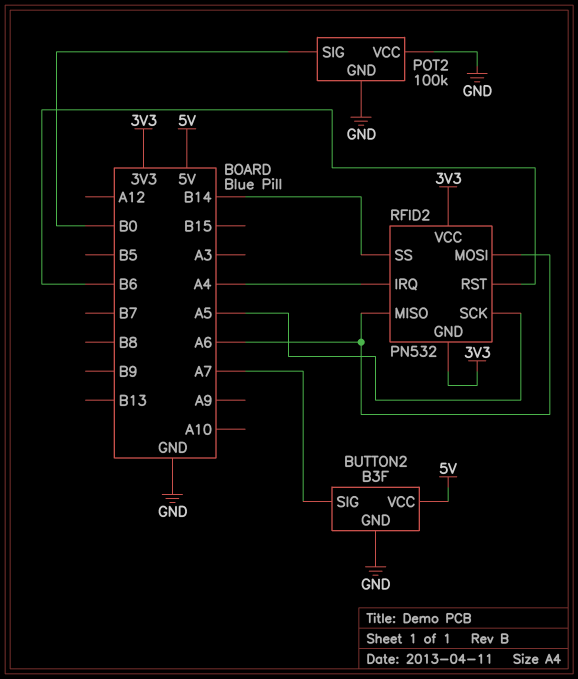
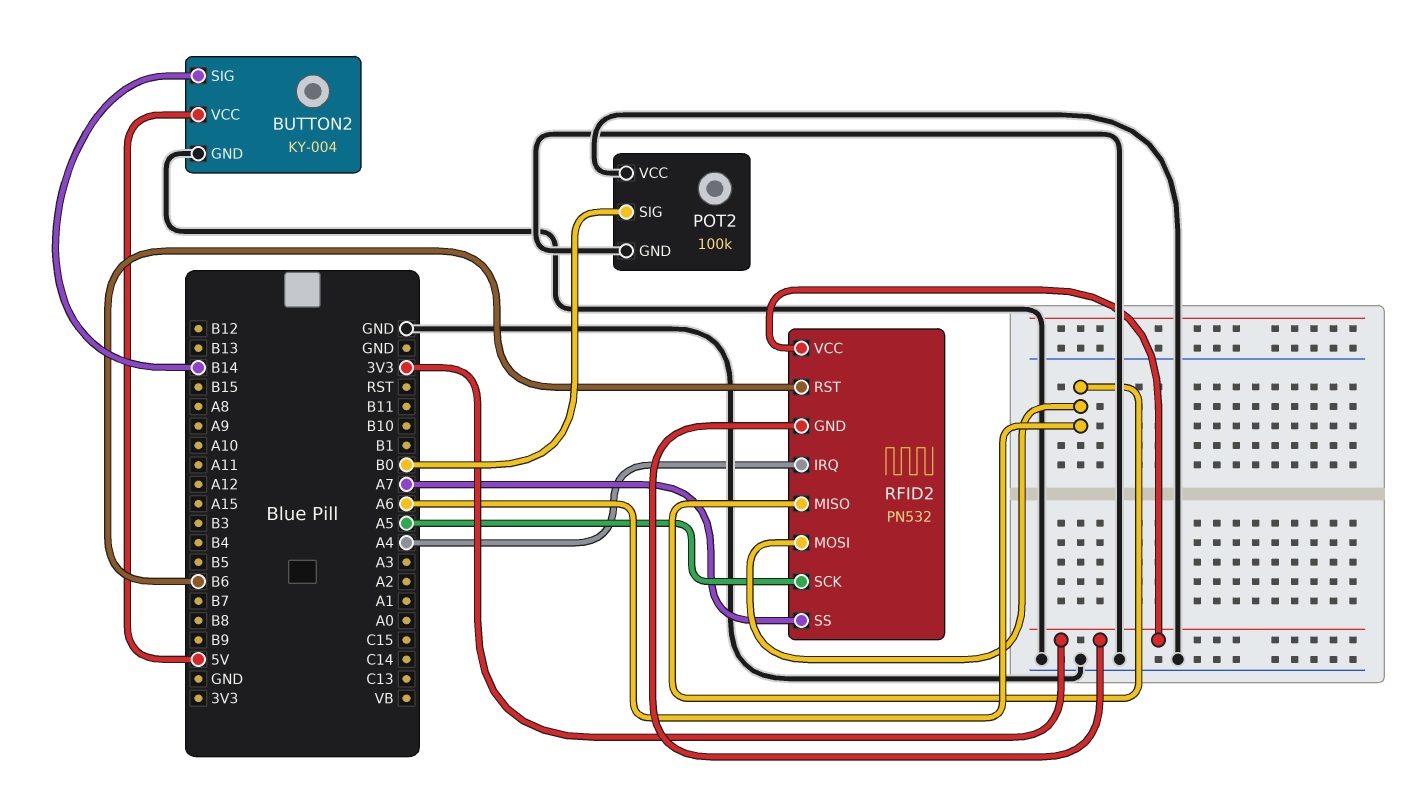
BUTTON2: B3F -> KY-004
BUTTON2 pin SIG: A7 -> B14
RFID2 pin SS: B14 -> A7

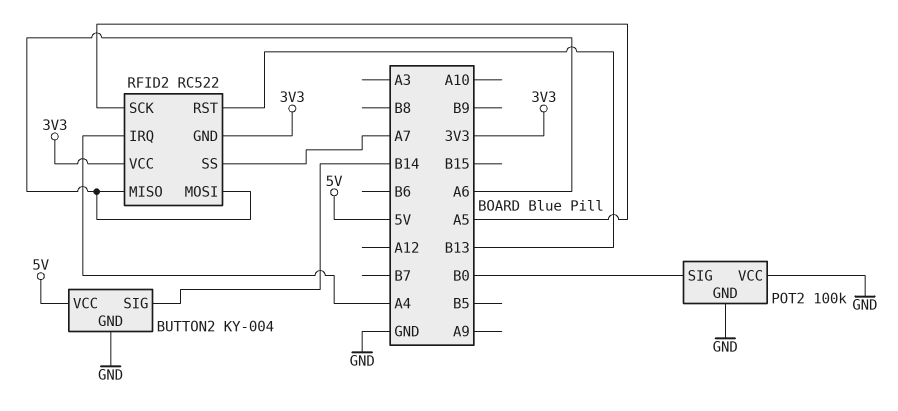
RFID2: PN532 -> RC522
RFID2 pin RST: B6 -> B13

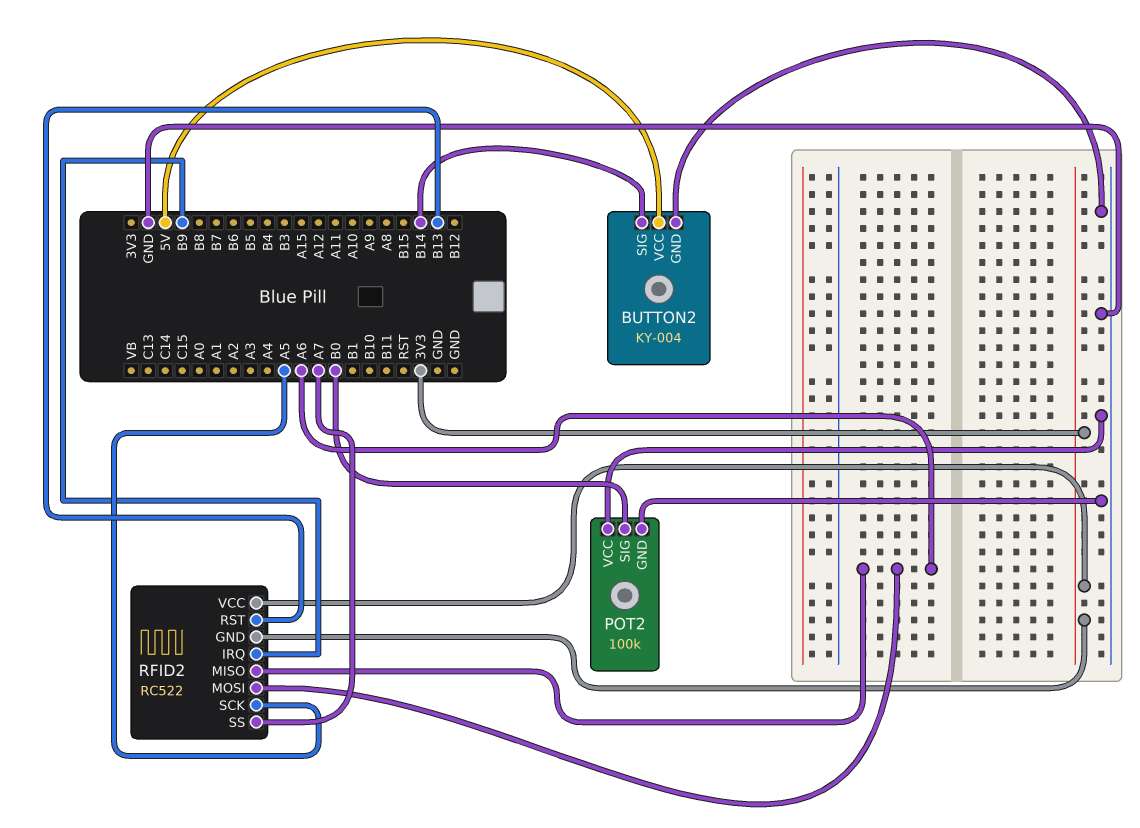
RFID2 pin IRQ: A4 -> B9

